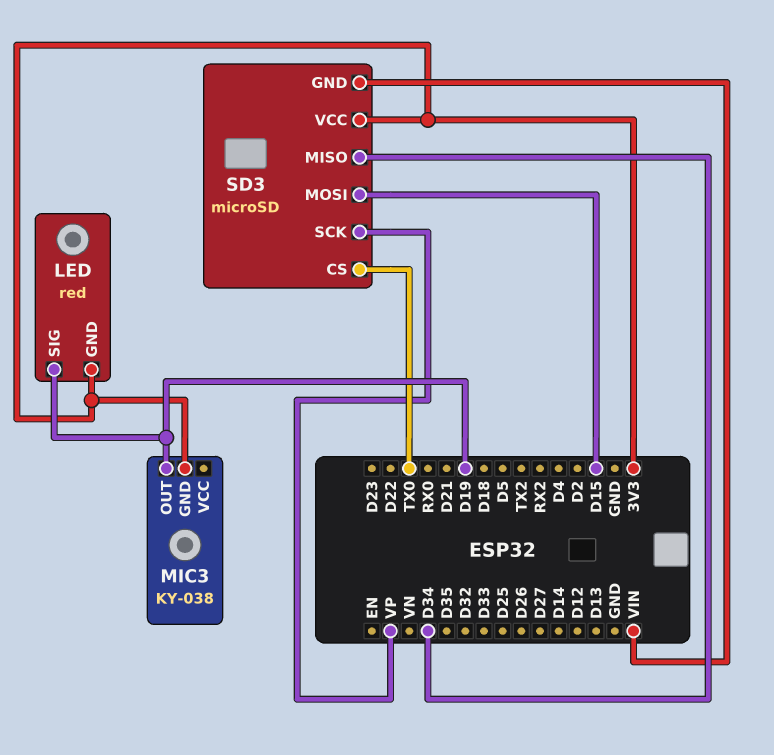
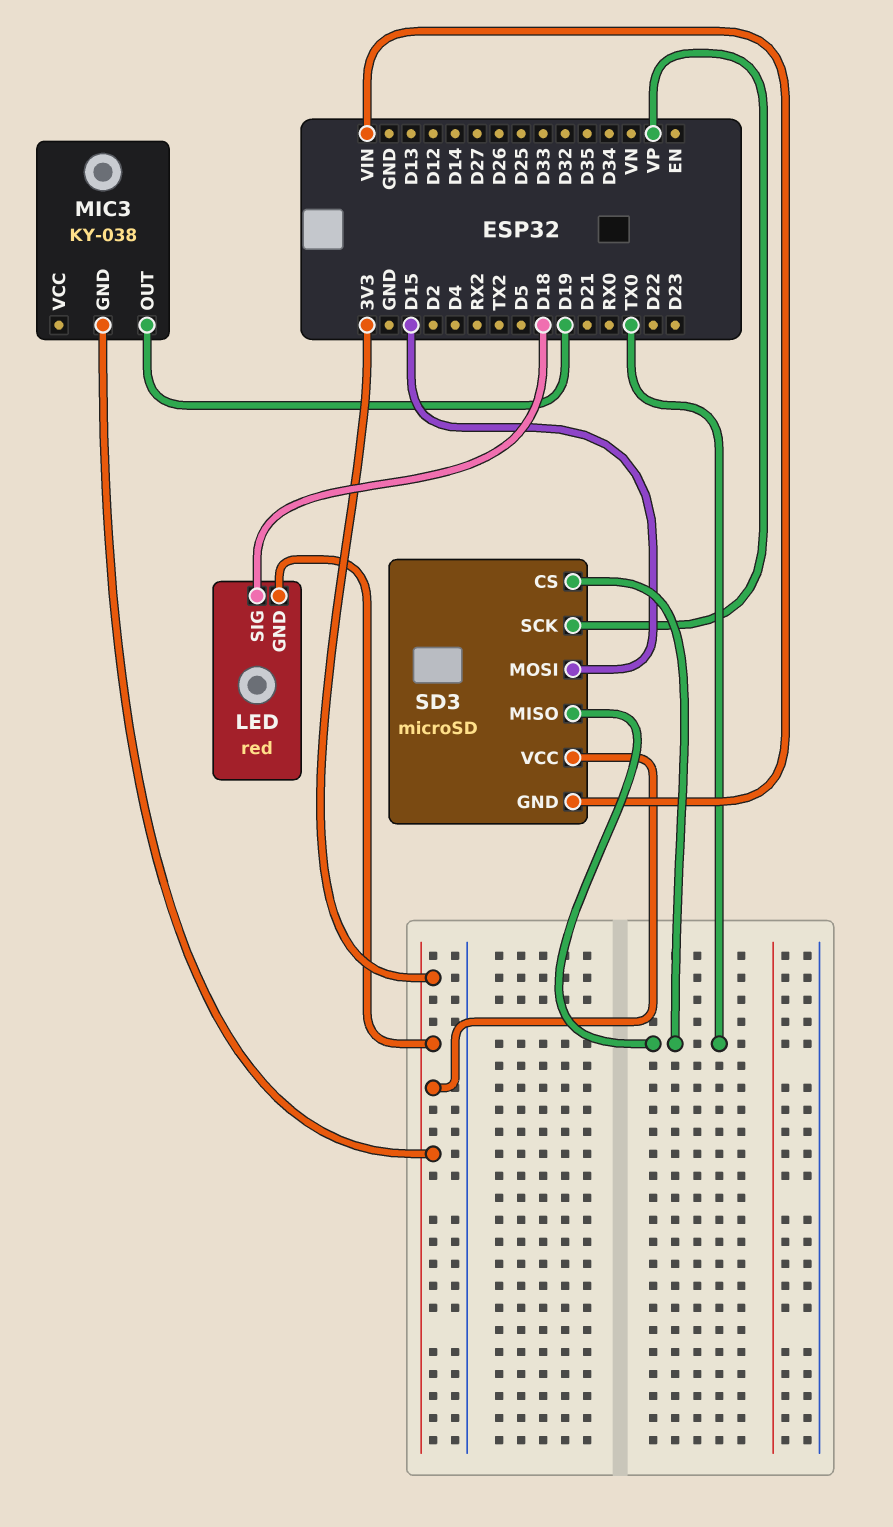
LED pin SIG: D19 -> D18
SD3 pin MISO: D34 -> TX0

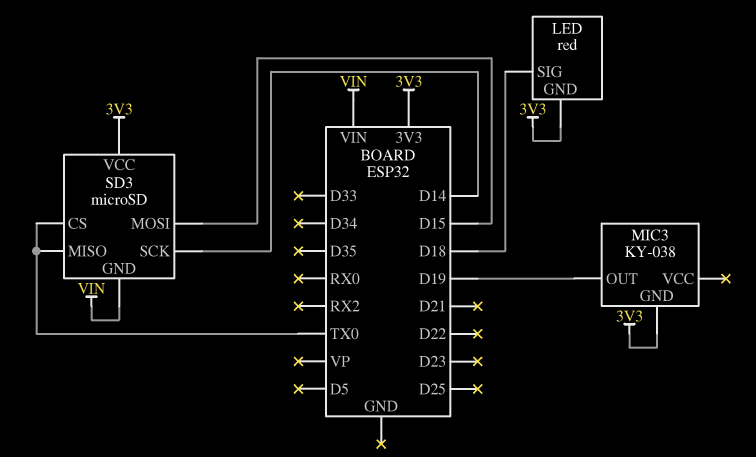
SD3 pin SCK: VP -> D14

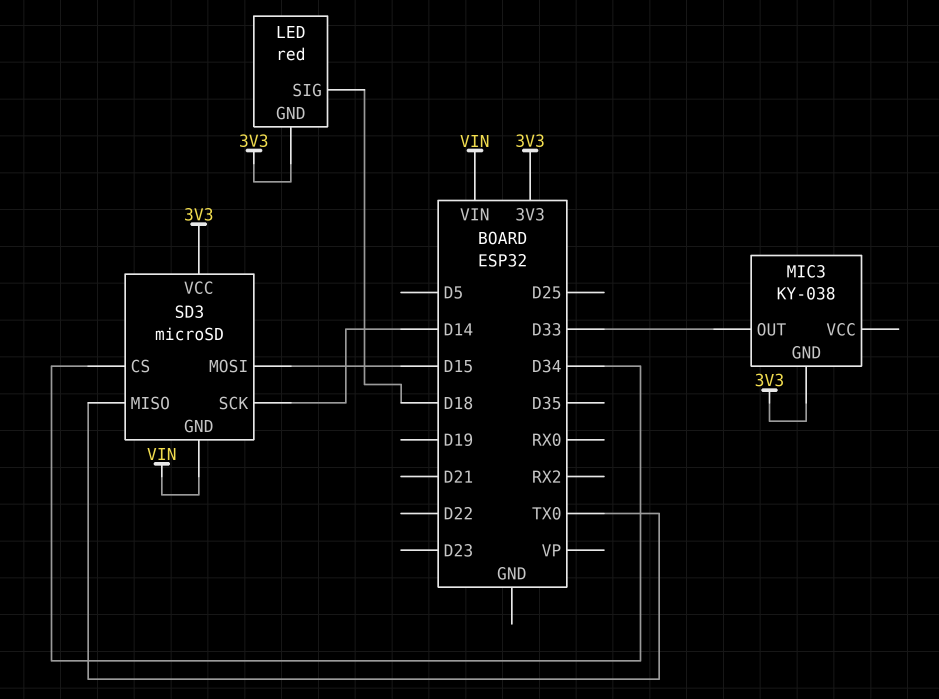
MIC3 pin OUT: D19 -> D33
SD3 pin CS: TX0 -> D34

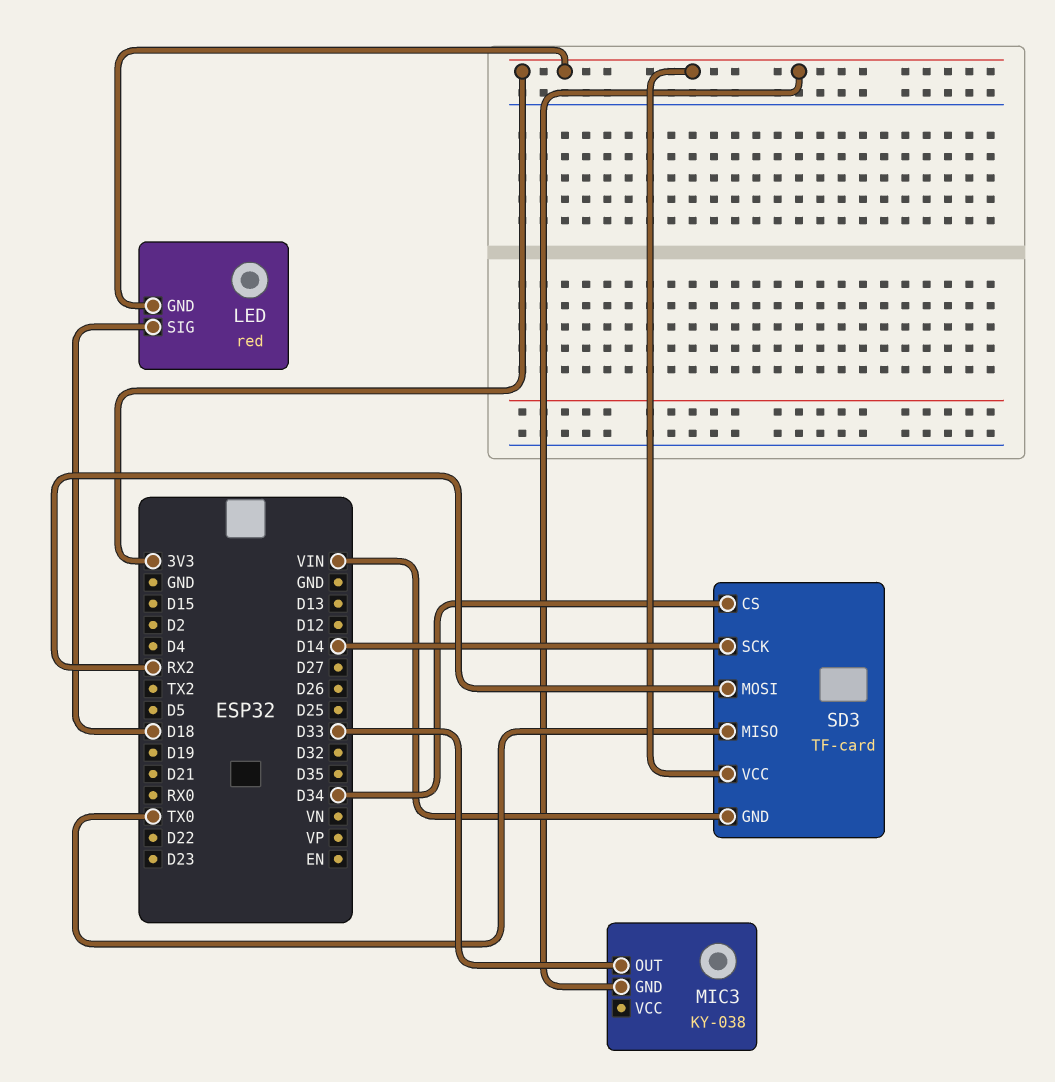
SD3: microSD -> TF-card
SD3 pin MOSI: D15 -> RX2

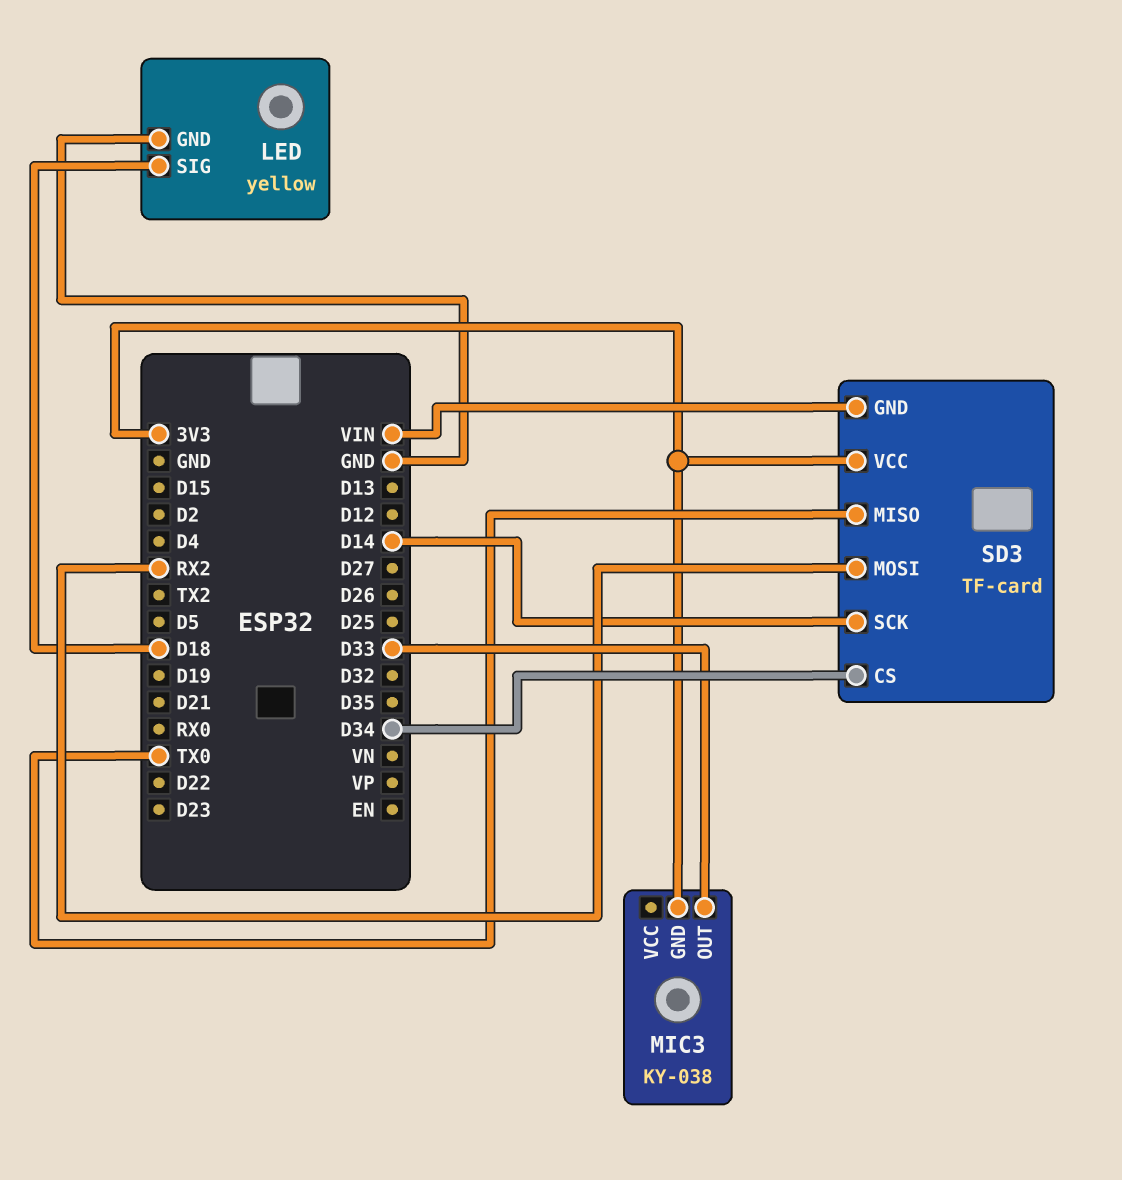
LED: red -> yellow
LED pin GND: 3V3 -> GND

